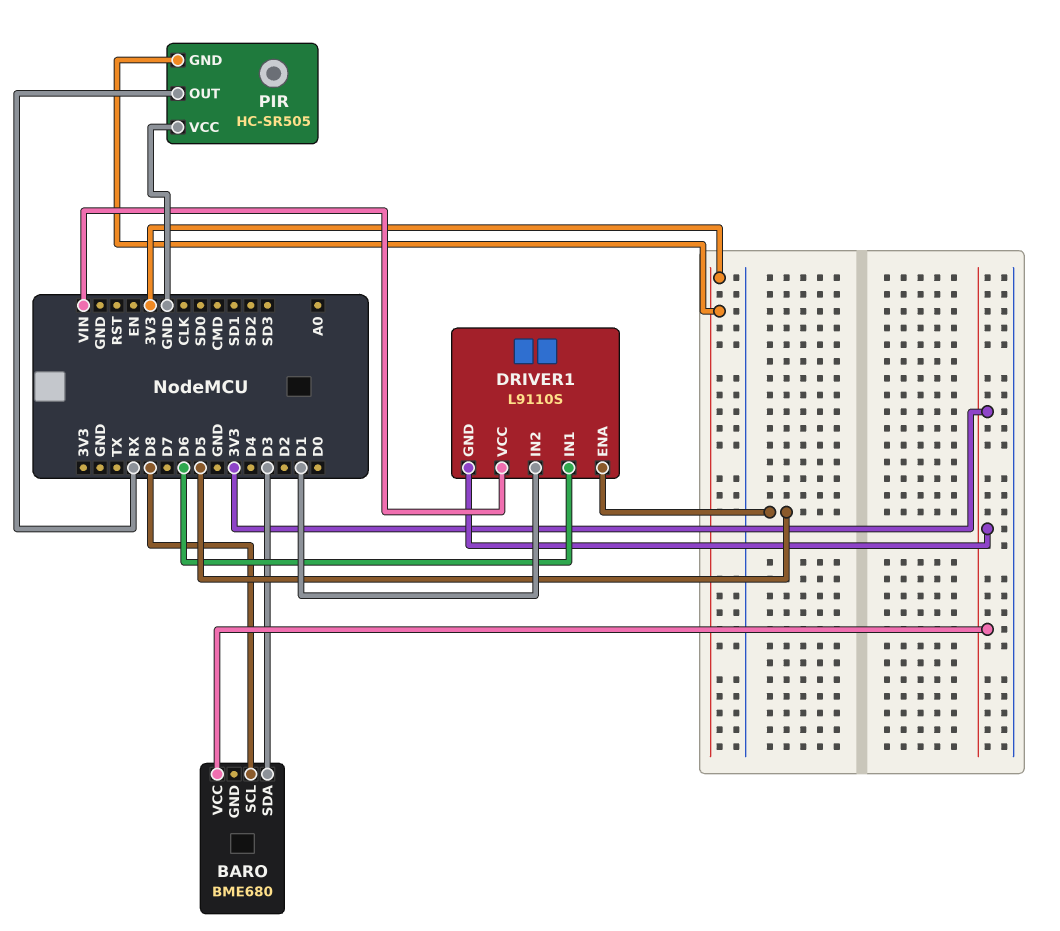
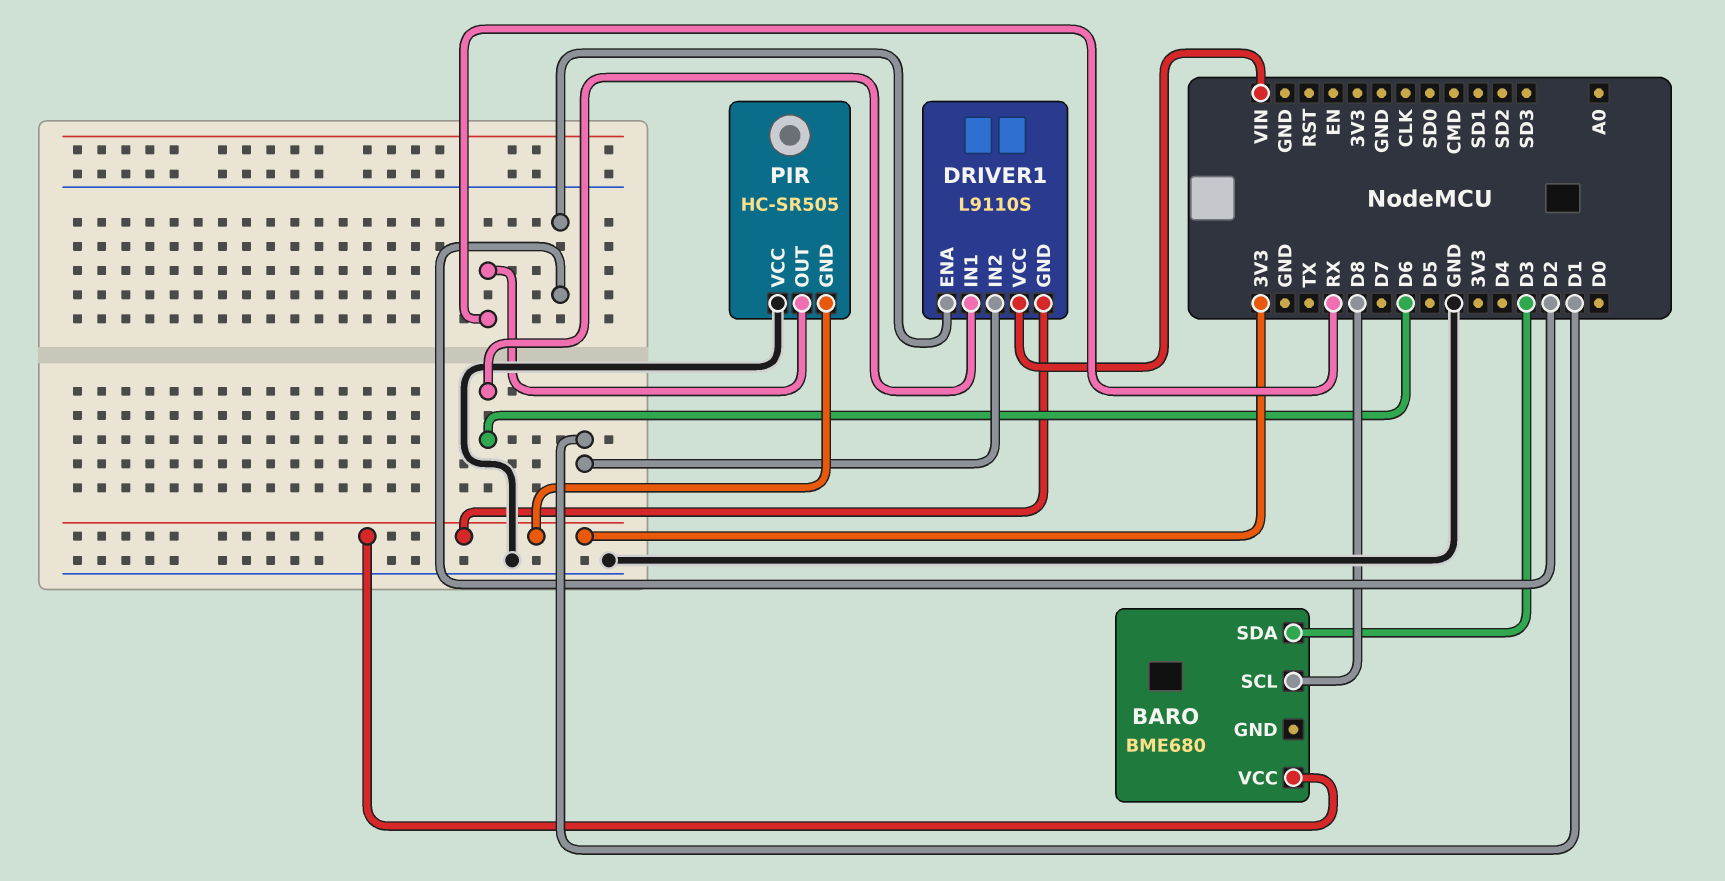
DRIVER1 pin ENA: D5 -> D2

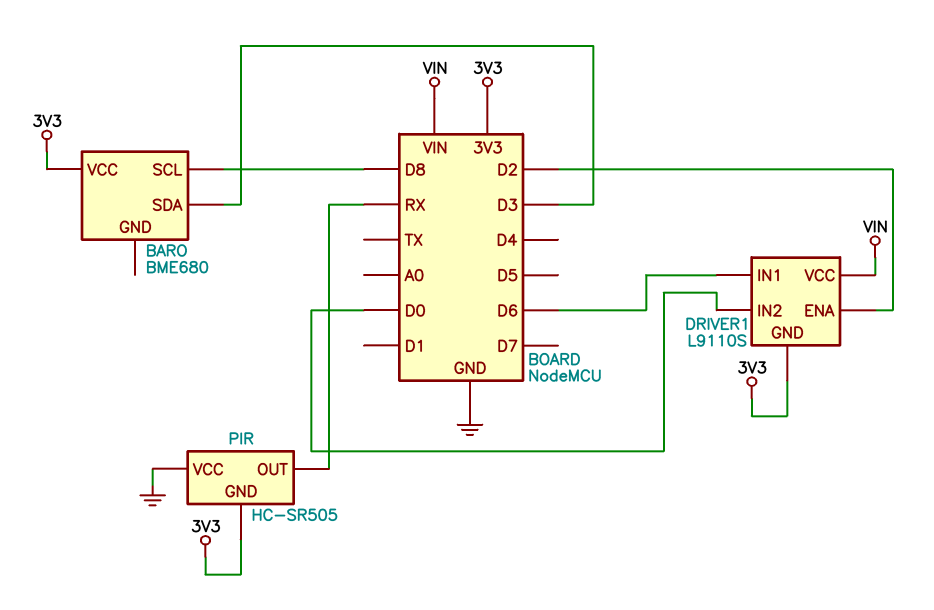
DRIVER1 pin IN2: D1 -> D0

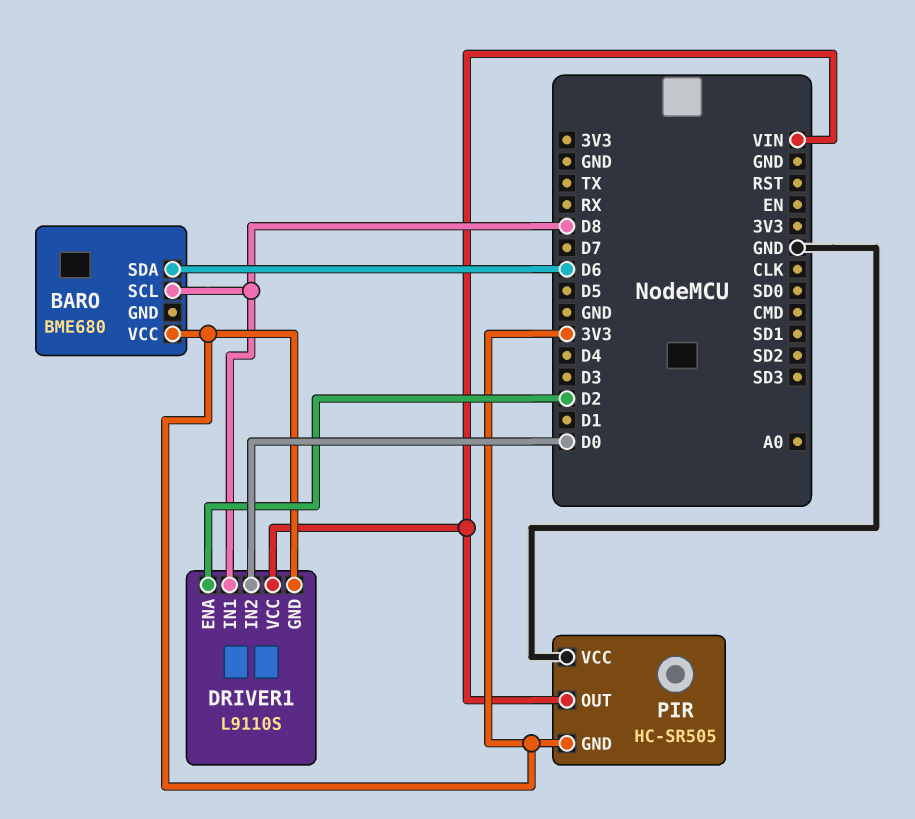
BARO pin SDA: D3 -> D6
DRIVER1 pin IN1: D6 -> D8
PIR pin OUT: RX -> VIN

